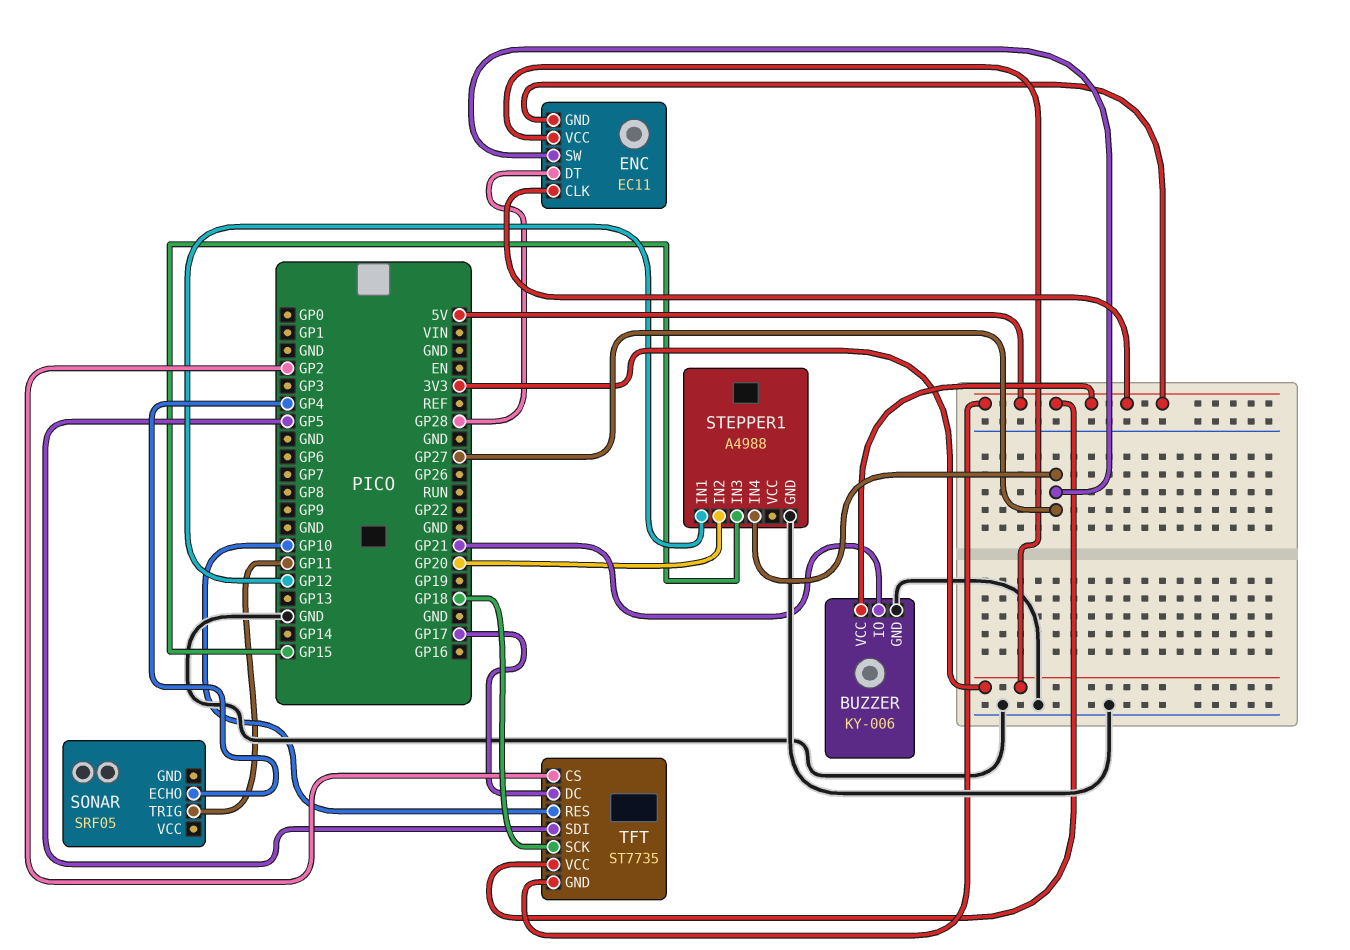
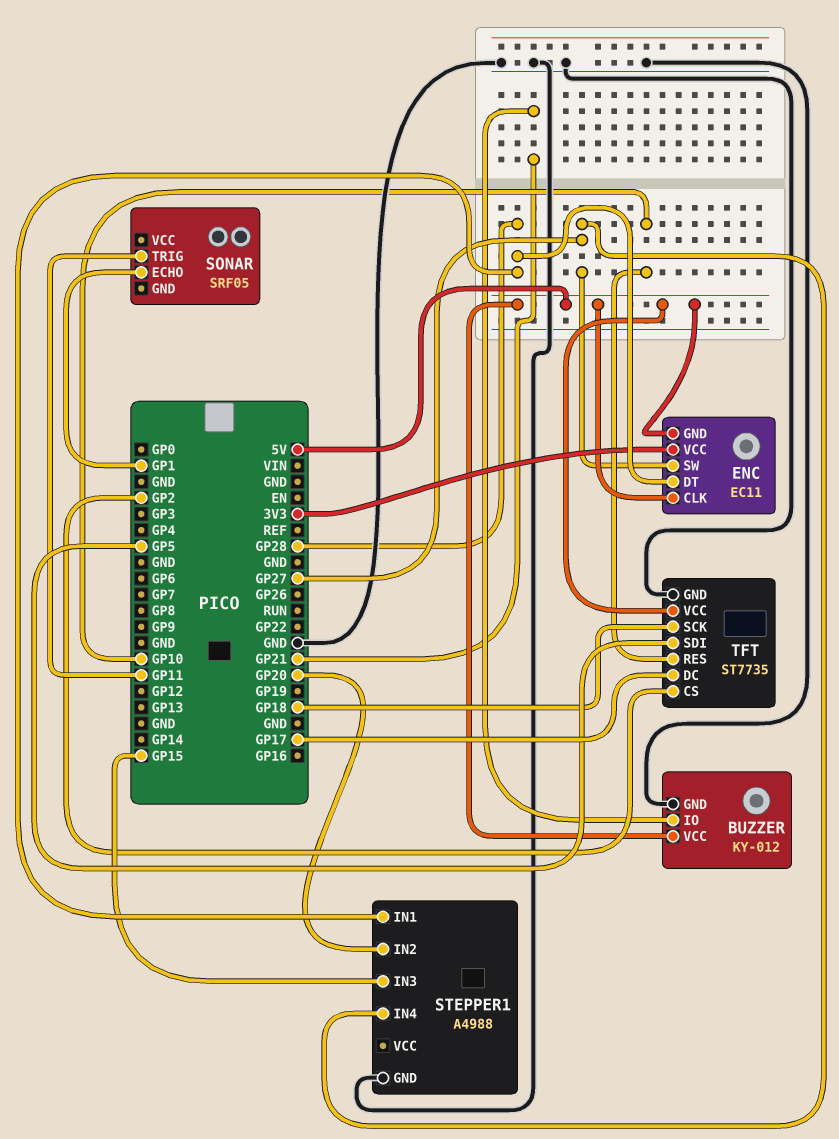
BUZZER: KY-006 -> KY-012
SONAR pin ECHO: GP4 -> GP1
STEPPER1 pin IN1: GP12 -> GP28
TFT pin GND: 5V -> GND

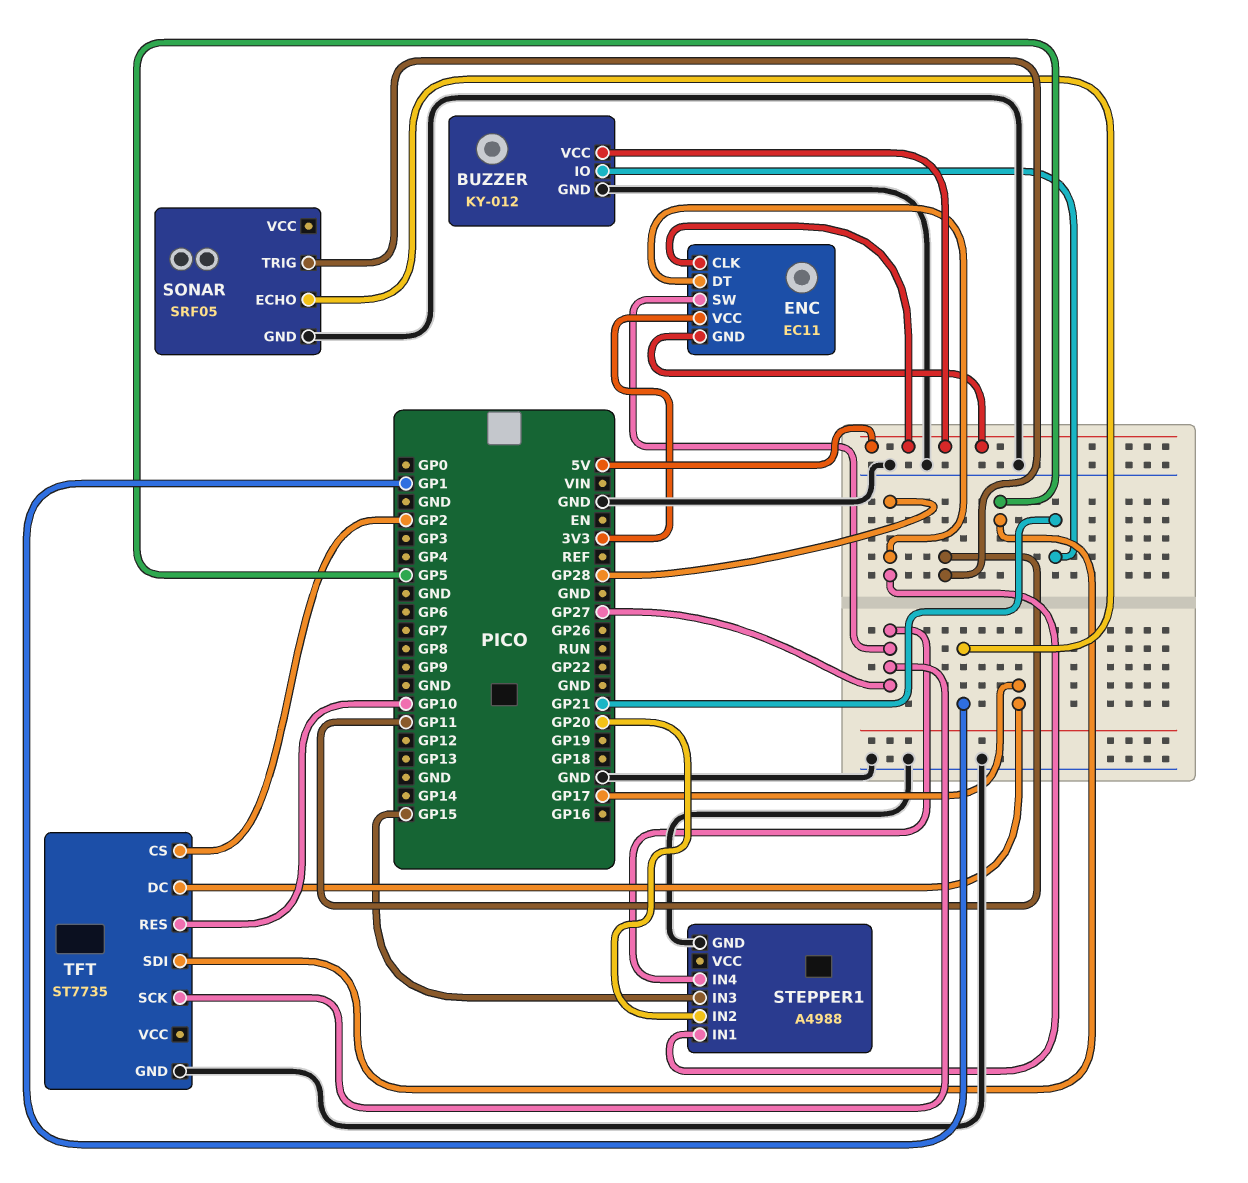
SONAR pin GND: none -> GND
TFT pin SCK: GP18 -> GP27
TFT pin VCC: 5V -> none

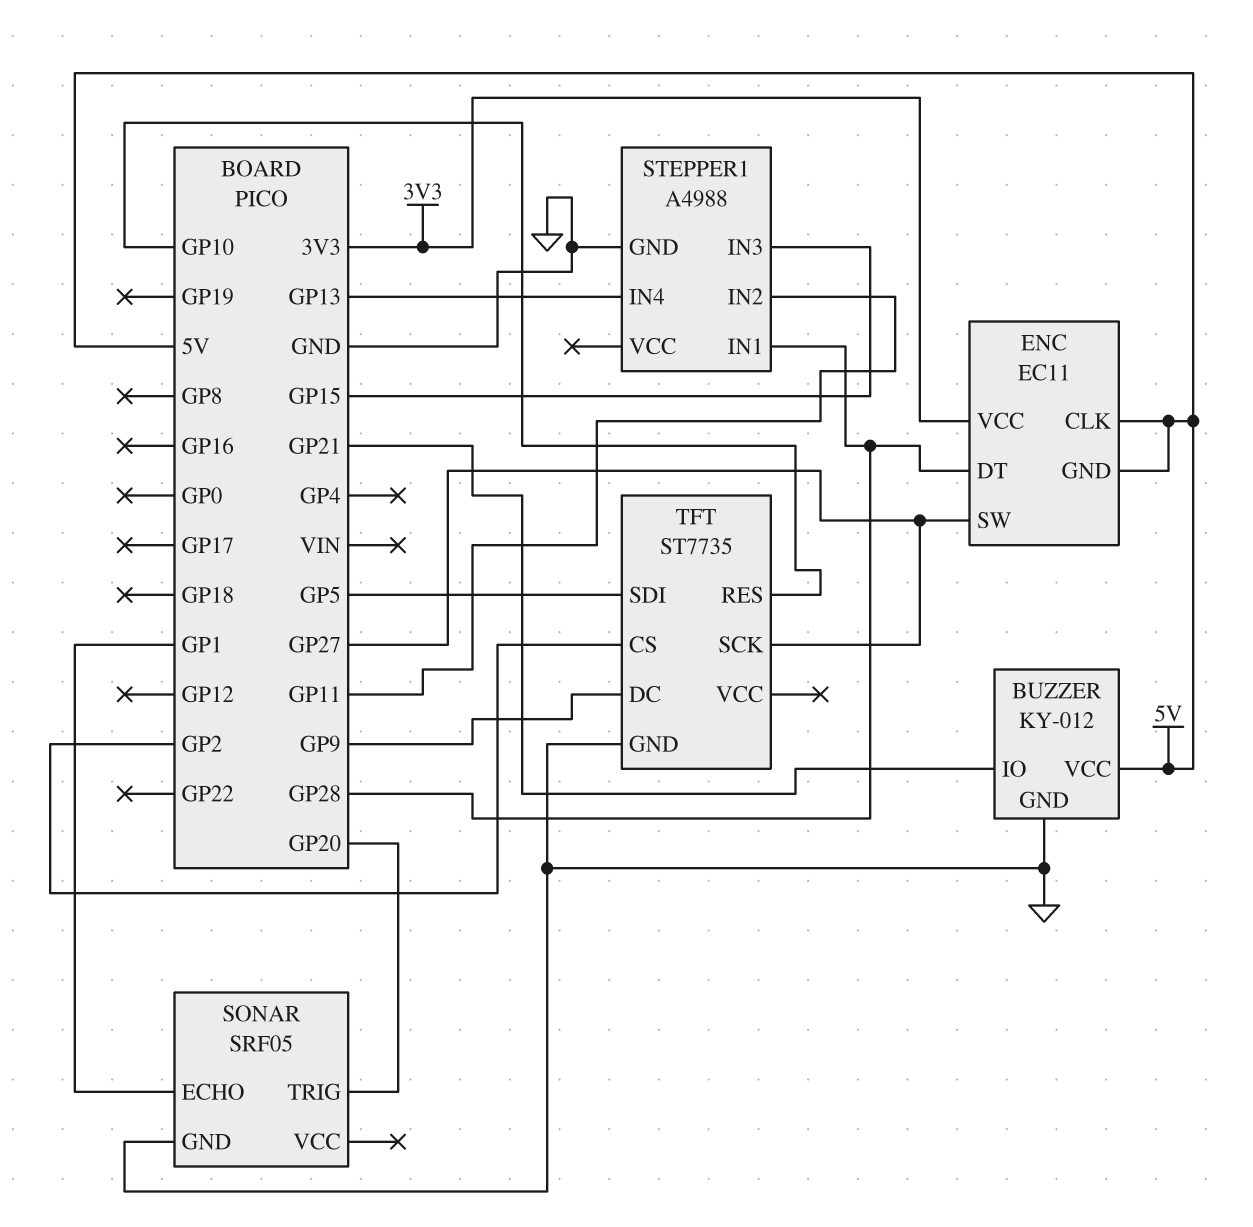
SONAR pin TRIG: GP11 -> GP20
STEPPER1 pin IN2: GP20 -> GP11
STEPPER1 pin IN4: GP27 -> GP13
TFT pin DC: GP17 -> GP9

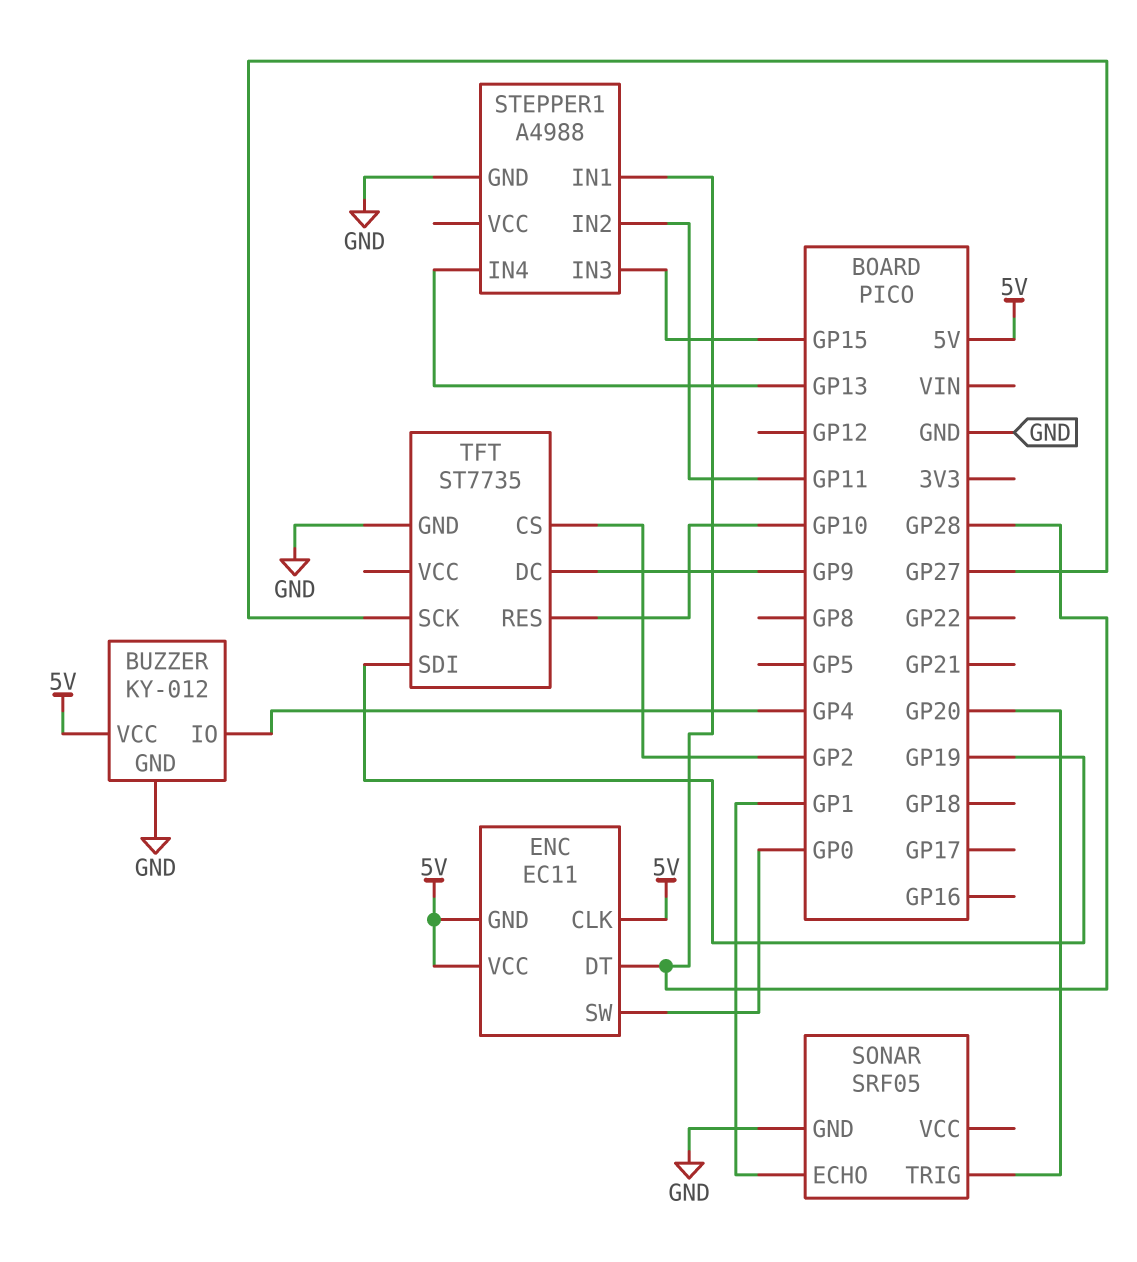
BUZZER pin IO: GP21 -> GP4
ENC pin SW: GP27 -> GP0
ENC pin VCC: 3V3 -> 5V
TFT pin SDI: GP5 -> GP19

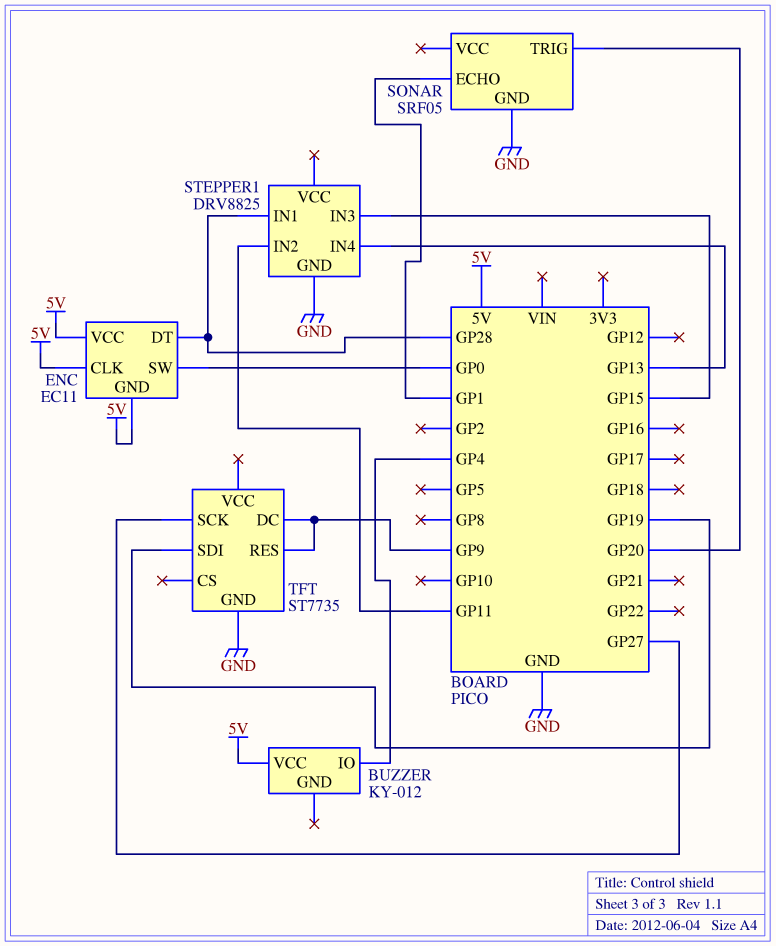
BUZZER pin GND: GND -> none
STEPPER1: A4988 -> DRV8825
TFT pin CS: GP2 -> none
TFT pin RES: GP10 -> GP9

